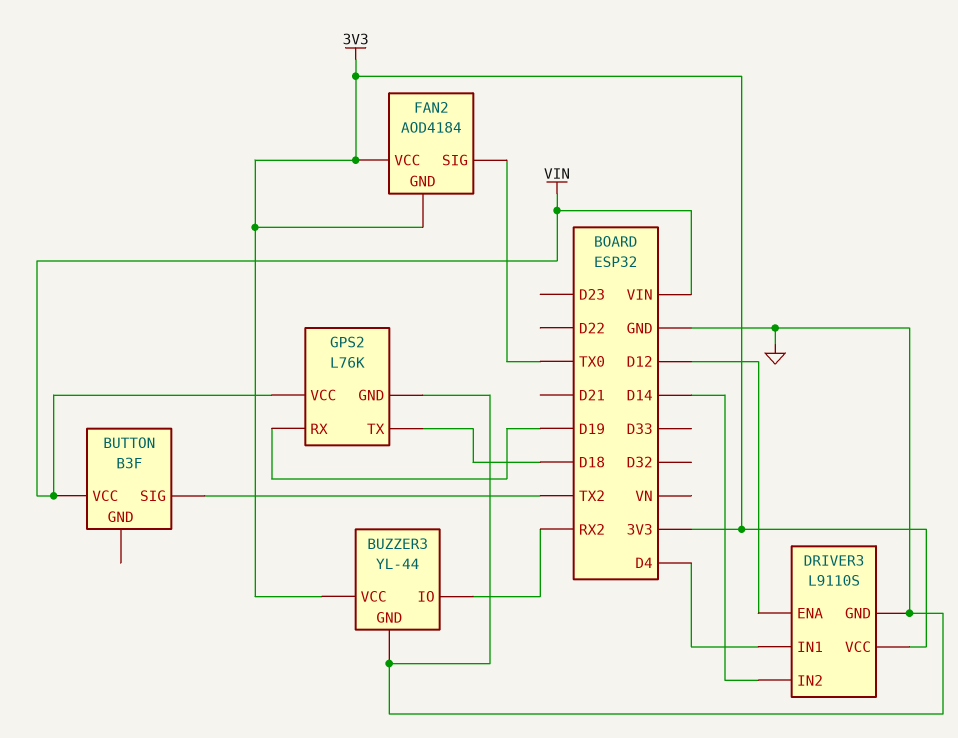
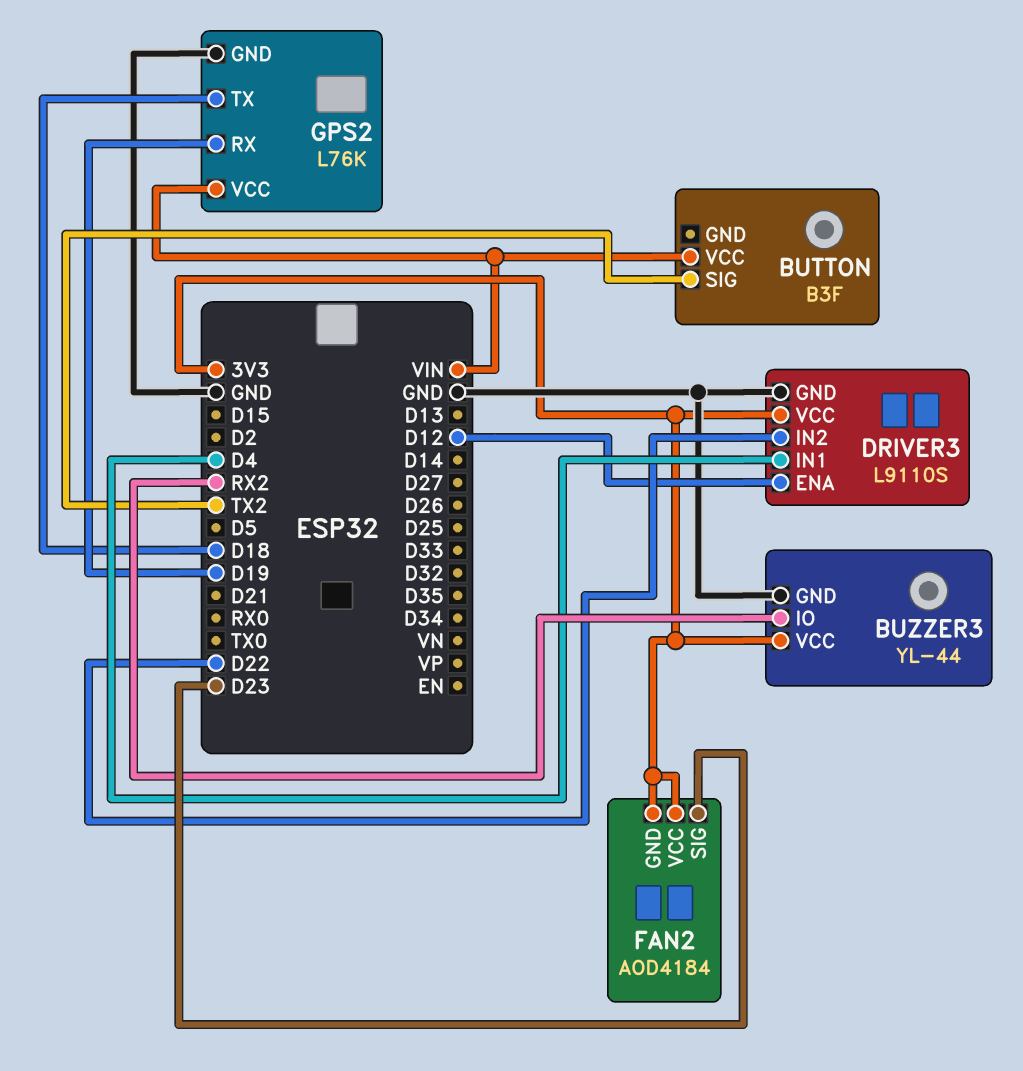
DRIVER3 pin IN2: D14 -> D22
FAN2 pin SIG: TX0 -> D23

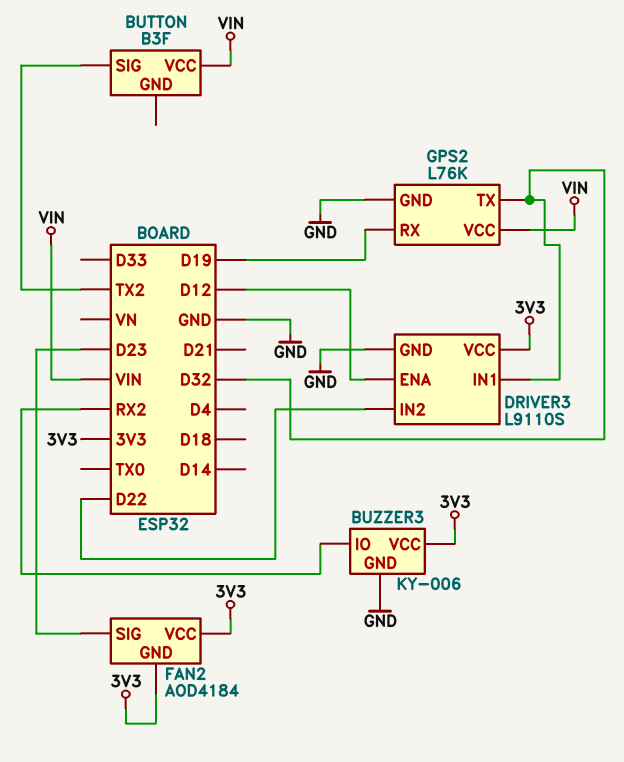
BUZZER3: YL-44 -> KY-006
DRIVER3 pin IN1: D4 -> D32
GPS2 pin TX: D18 -> D32

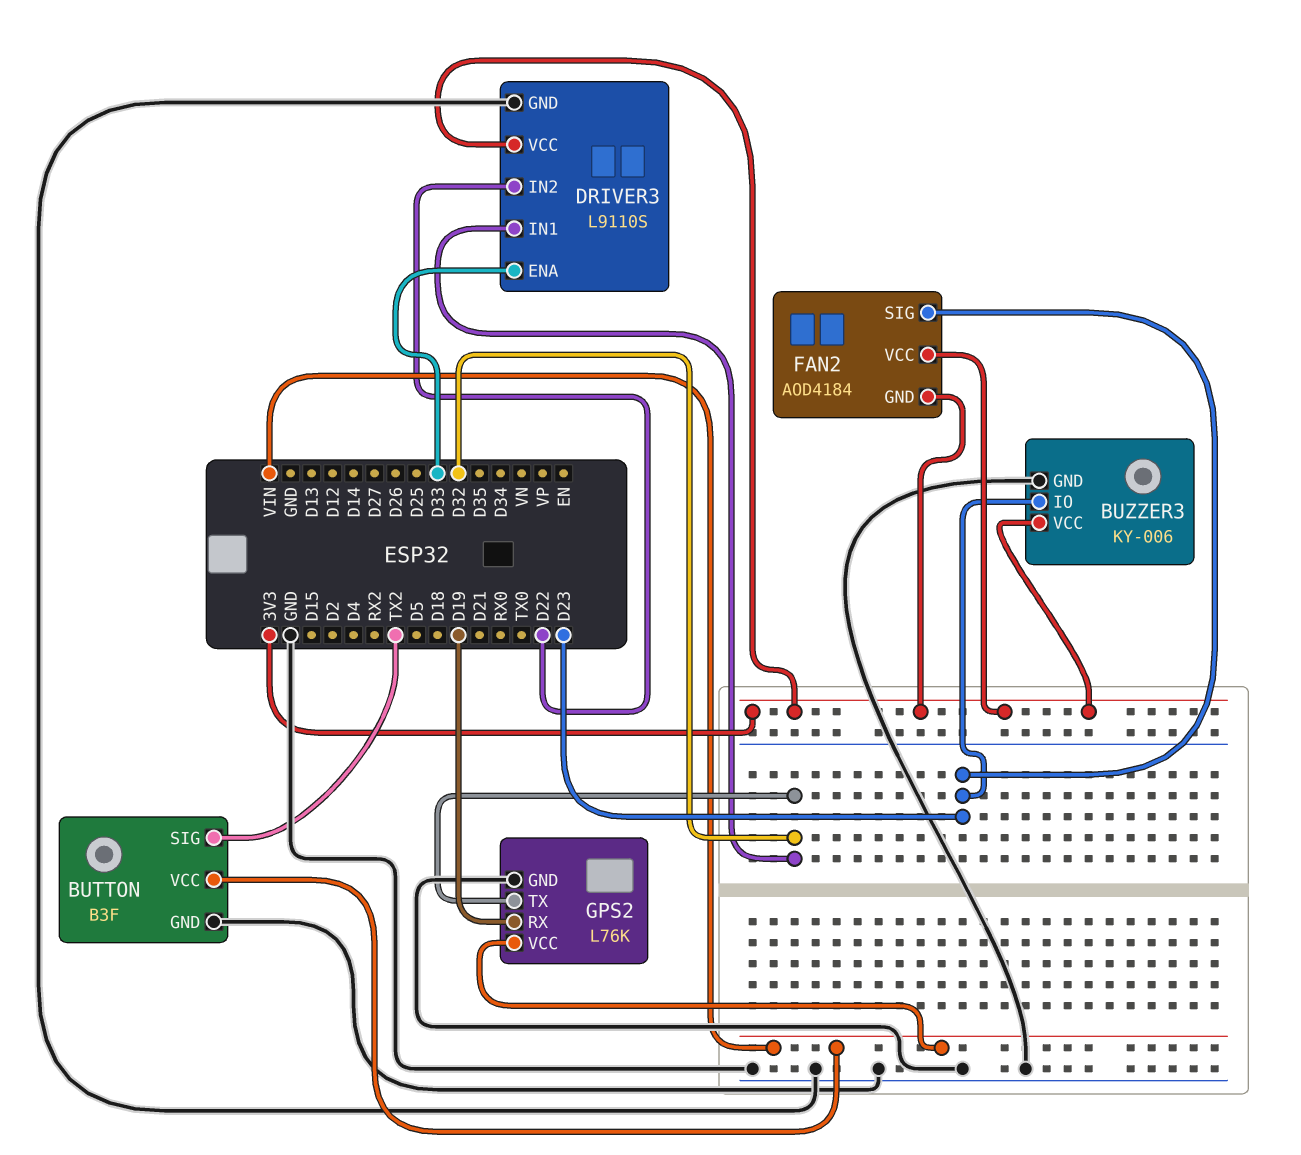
BUTTON pin GND: none -> GND
BUZZER3 pin IO: RX2 -> D23
DRIVER3 pin ENA: D12 -> D33

